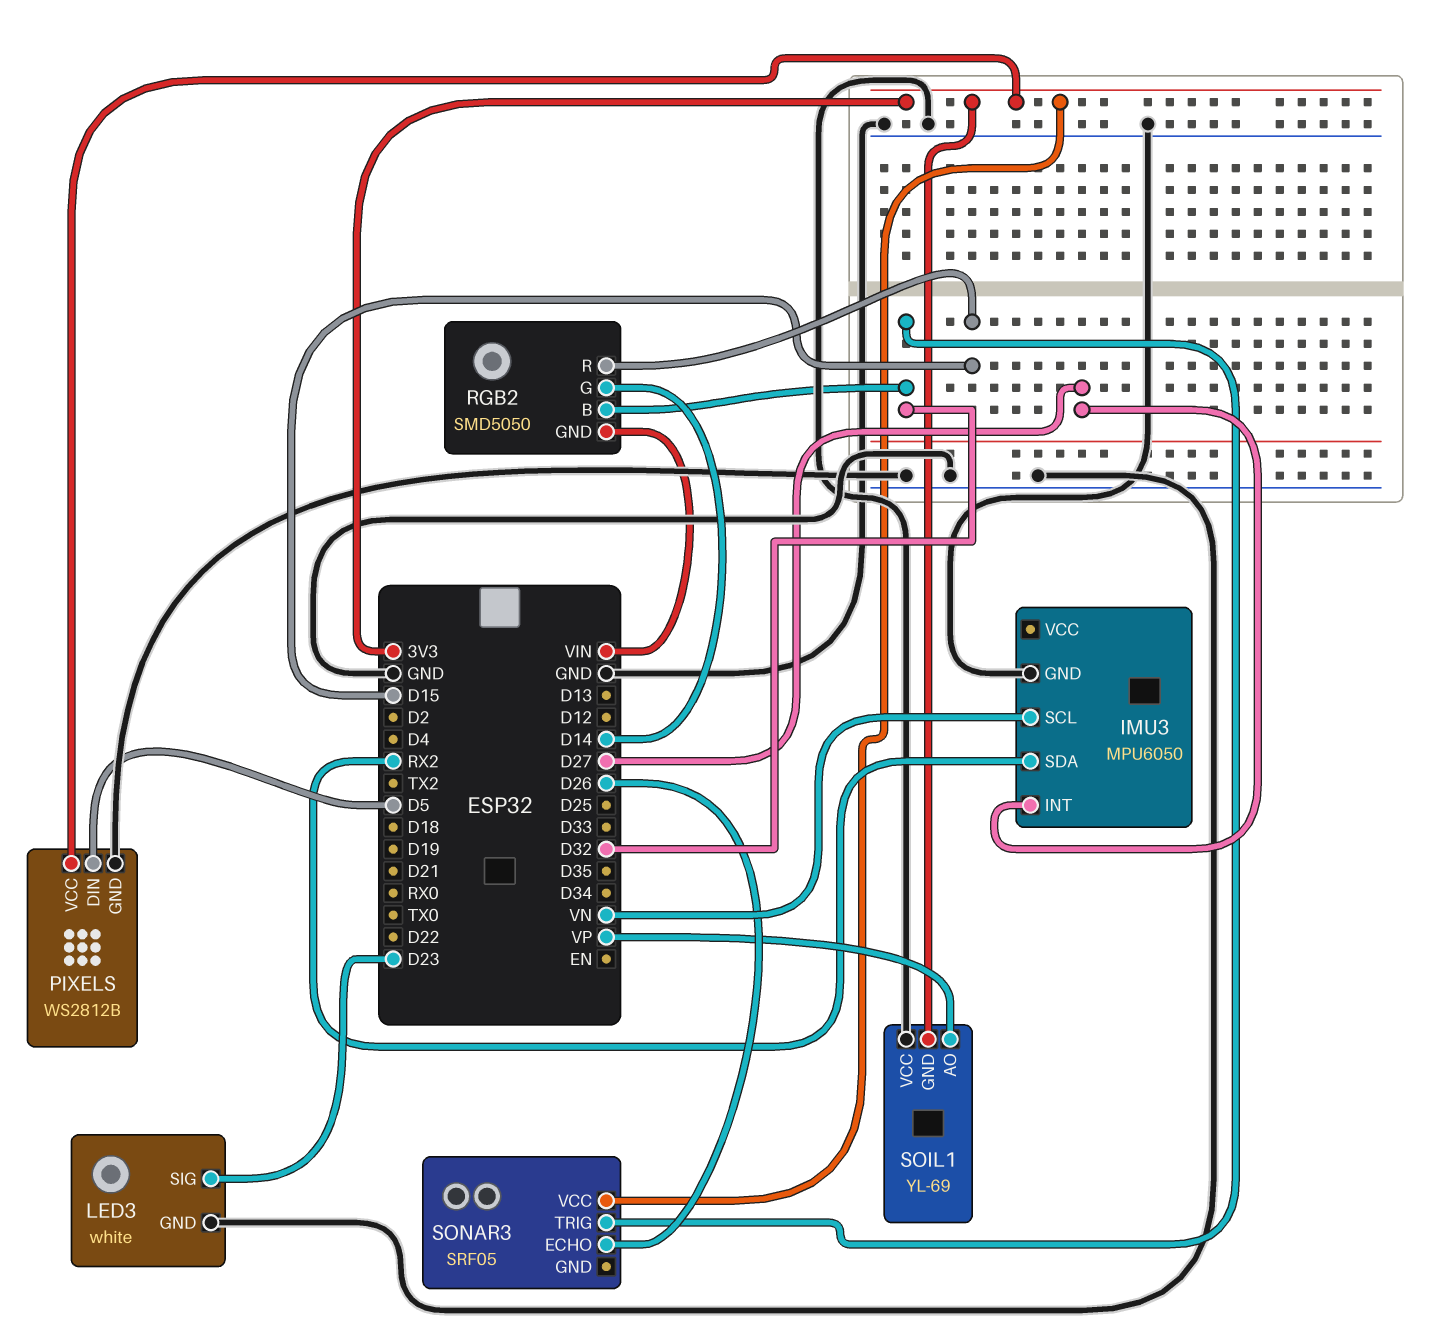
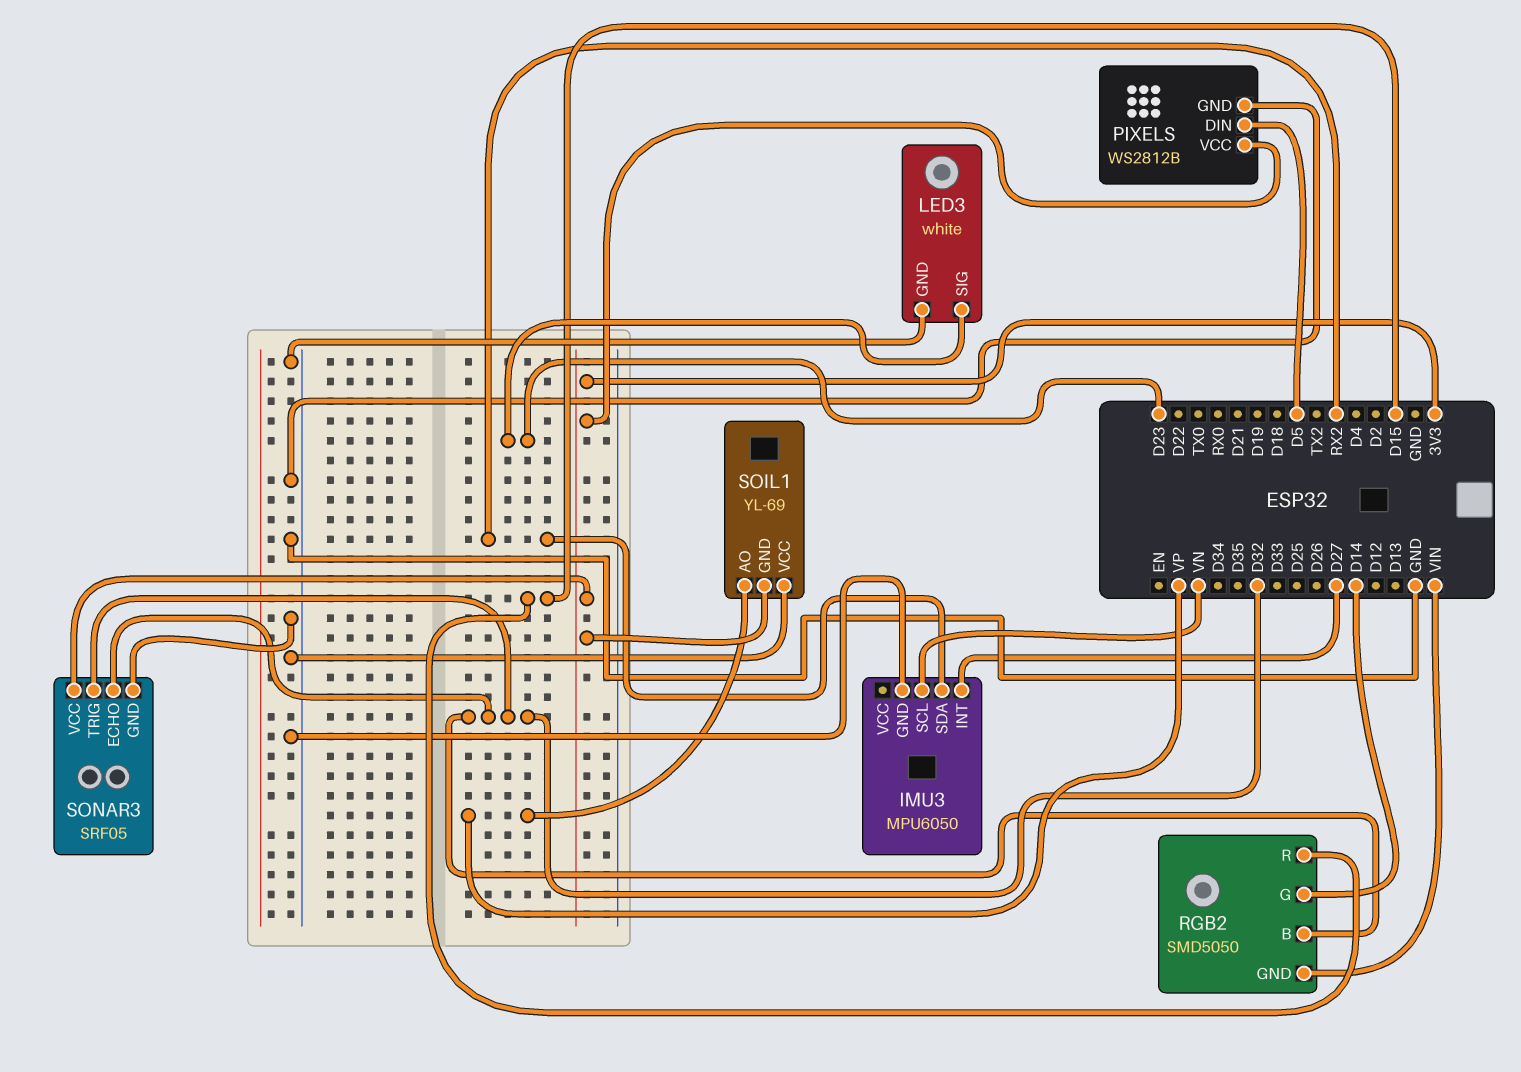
SONAR3 pin ECHO: D26 -> D32
SONAR3 pin GND: none -> GND

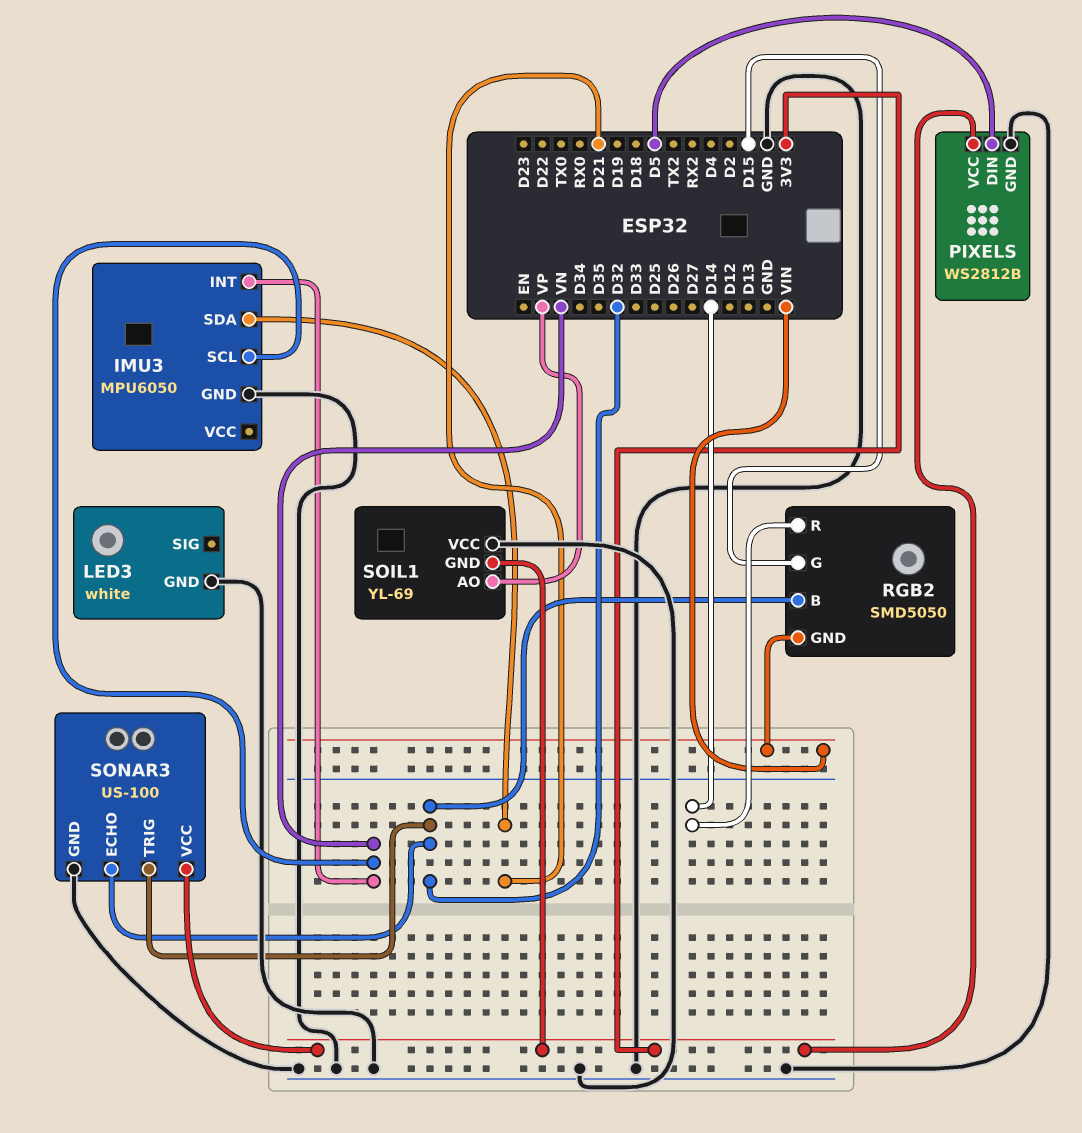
IMU3 pin INT: D27 -> VN
IMU3 pin SDA: RX2 -> D21
LED3 pin SIG: D23 -> none
RGB2 pin G: D14 -> D15
RGB2 pin R: D15 -> D14
SONAR3: SRF05 -> US-100

